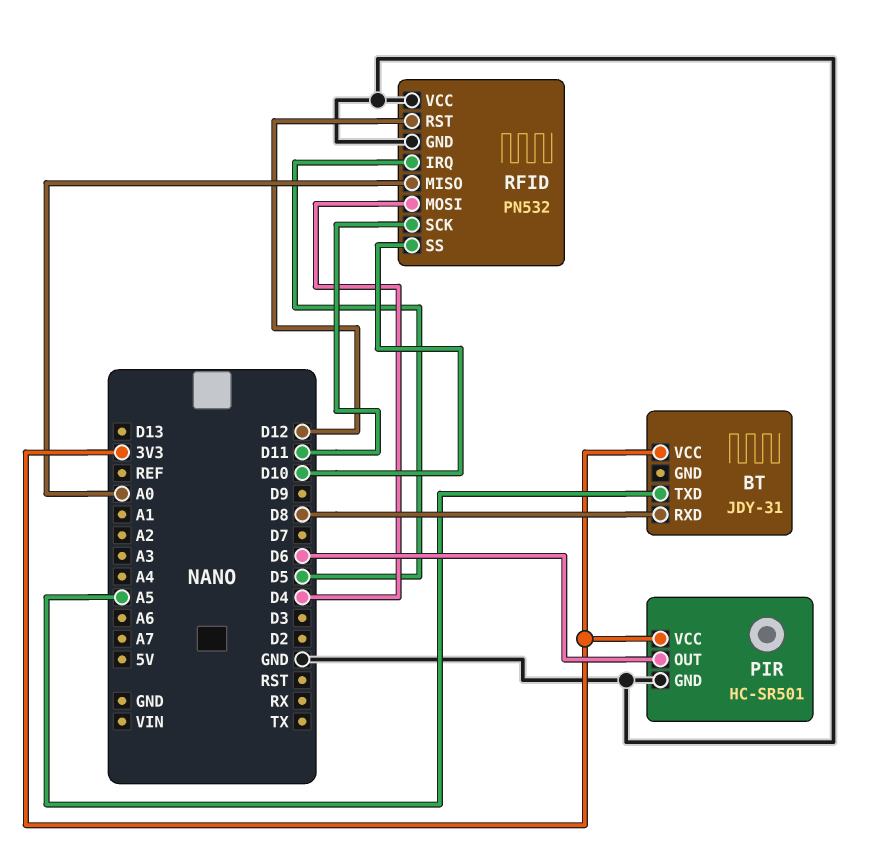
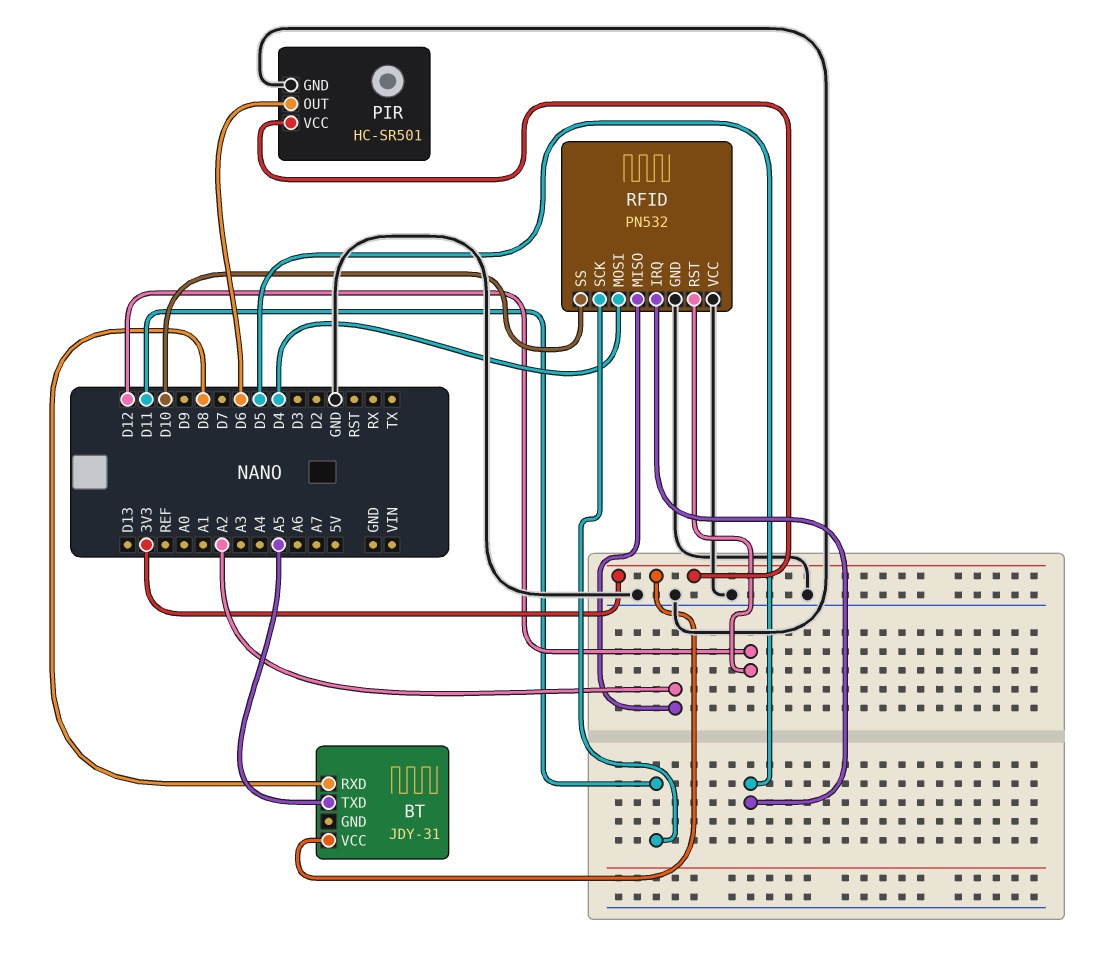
RFID pin MISO: A0 -> A2

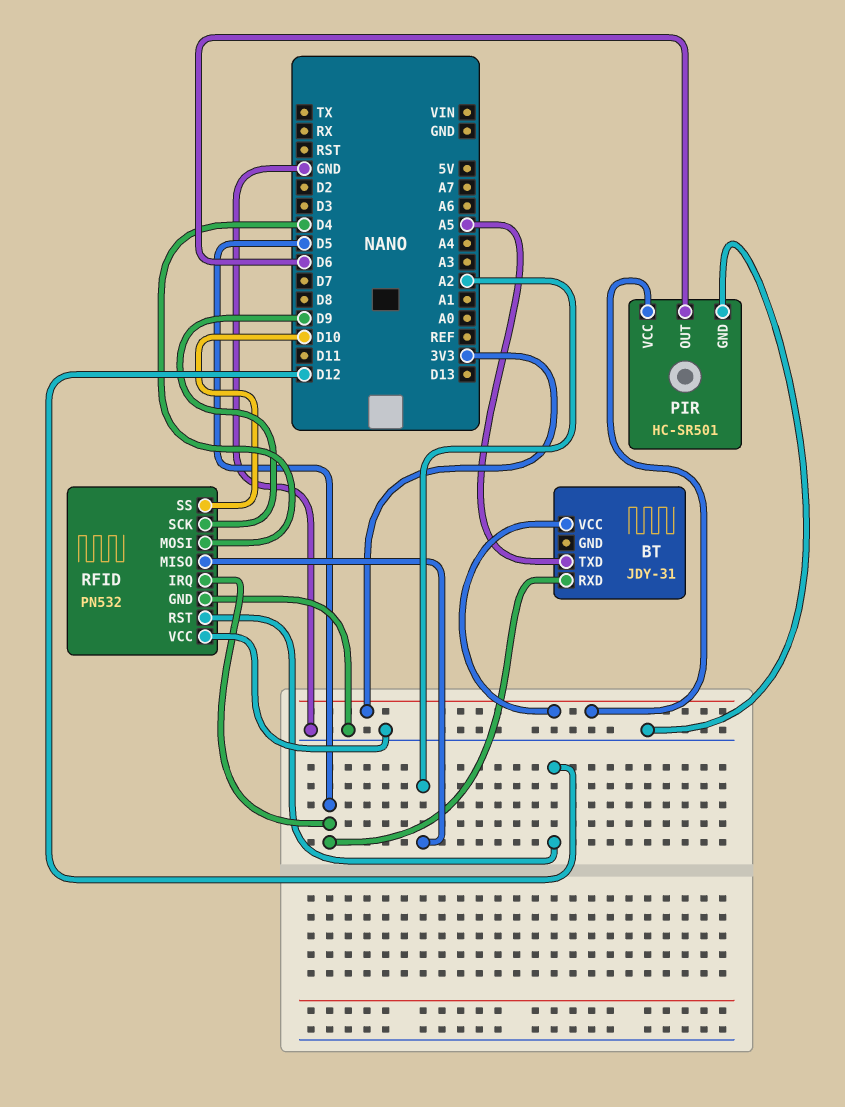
BT pin RXD: D8 -> D5
RFID pin SCK: D11 -> D9

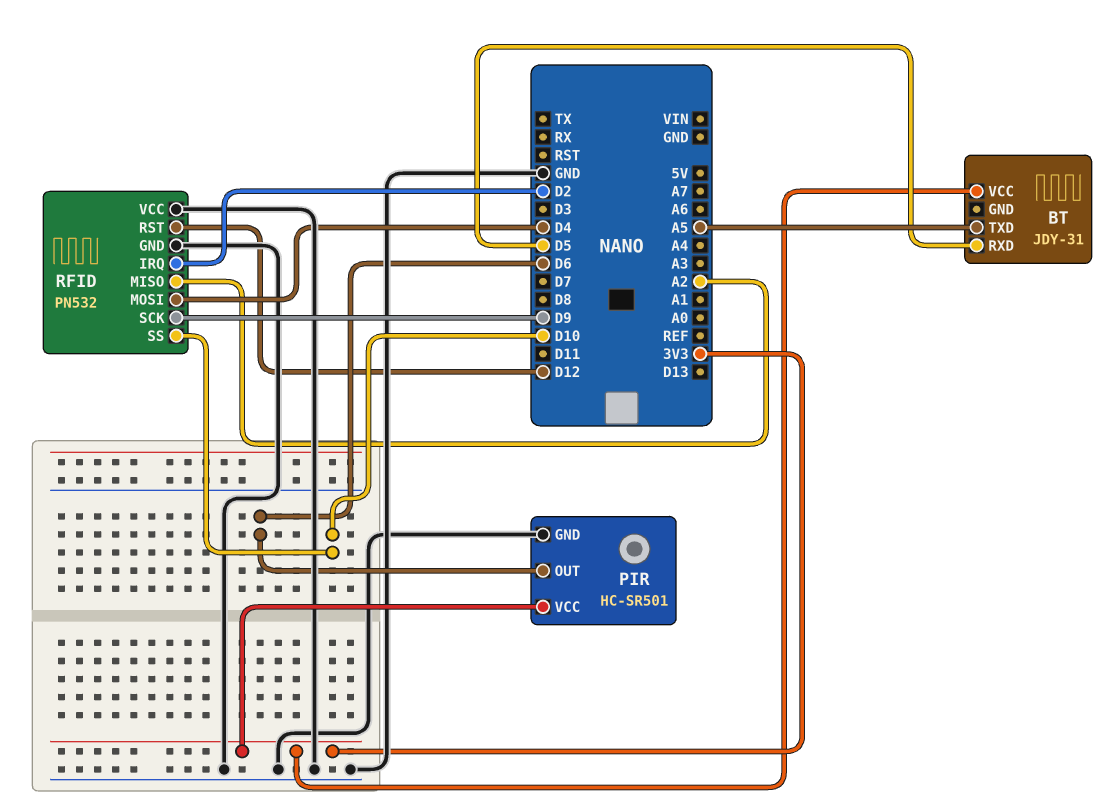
RFID pin IRQ: D5 -> D2

